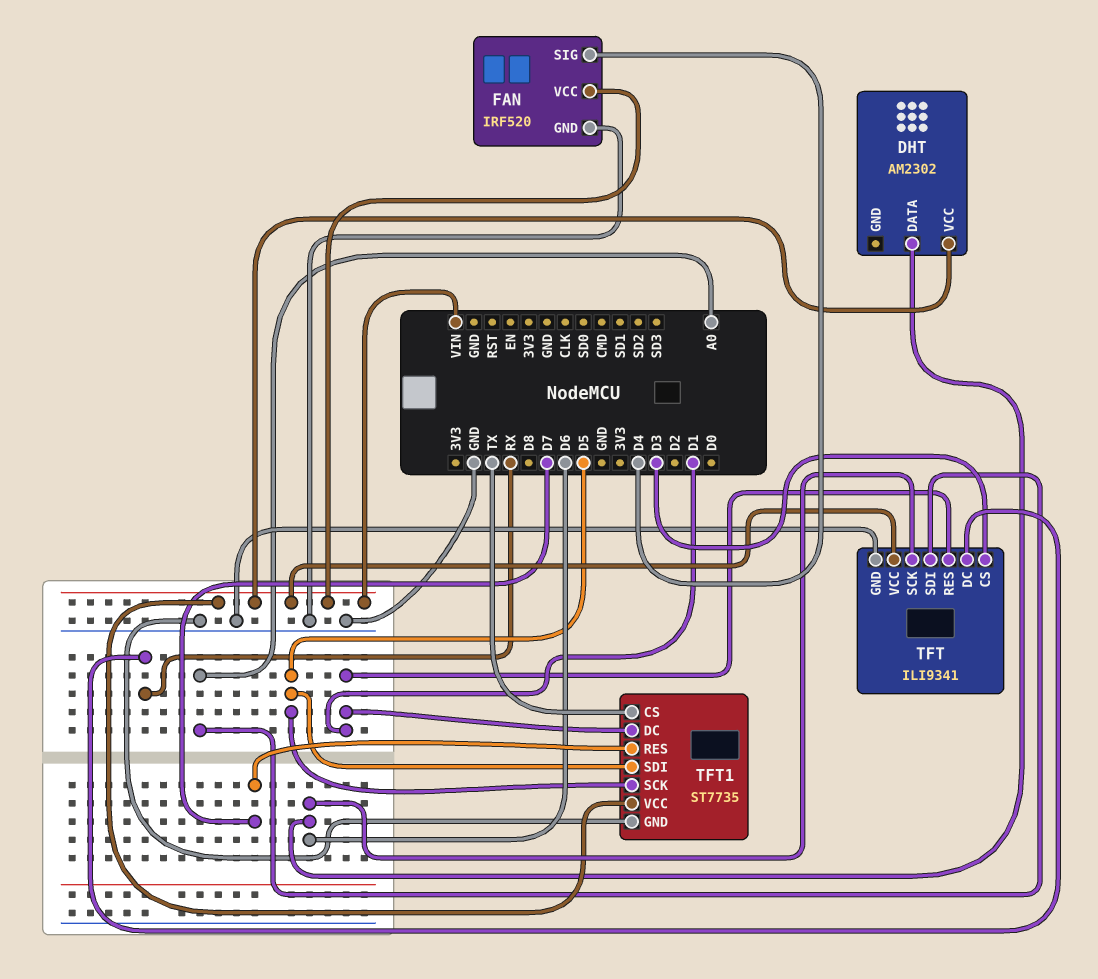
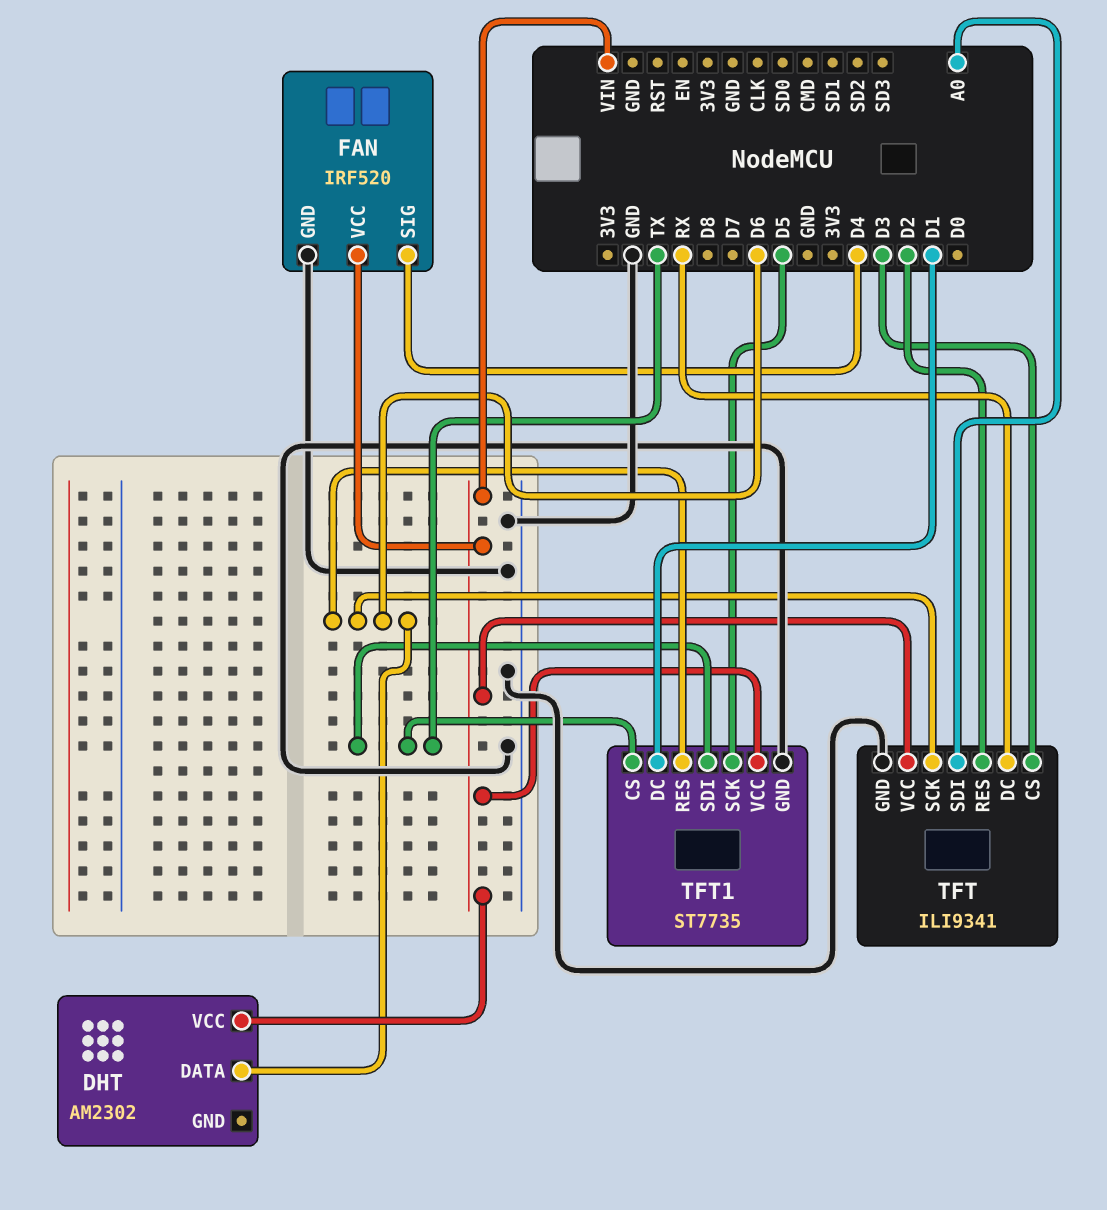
TFT pin RES: D1 -> D2
TFT1 pin RES: D7 -> D6
TFT1 pin SDI: D5 -> TX

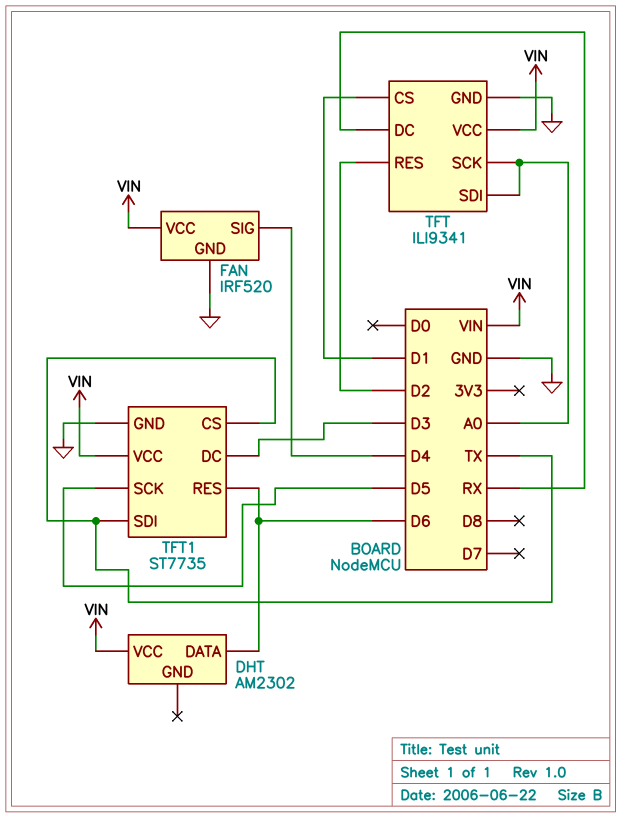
TFT pin CS: D3 -> D1
TFT pin SCK: D6 -> A0
TFT1 pin DC: D1 -> D3

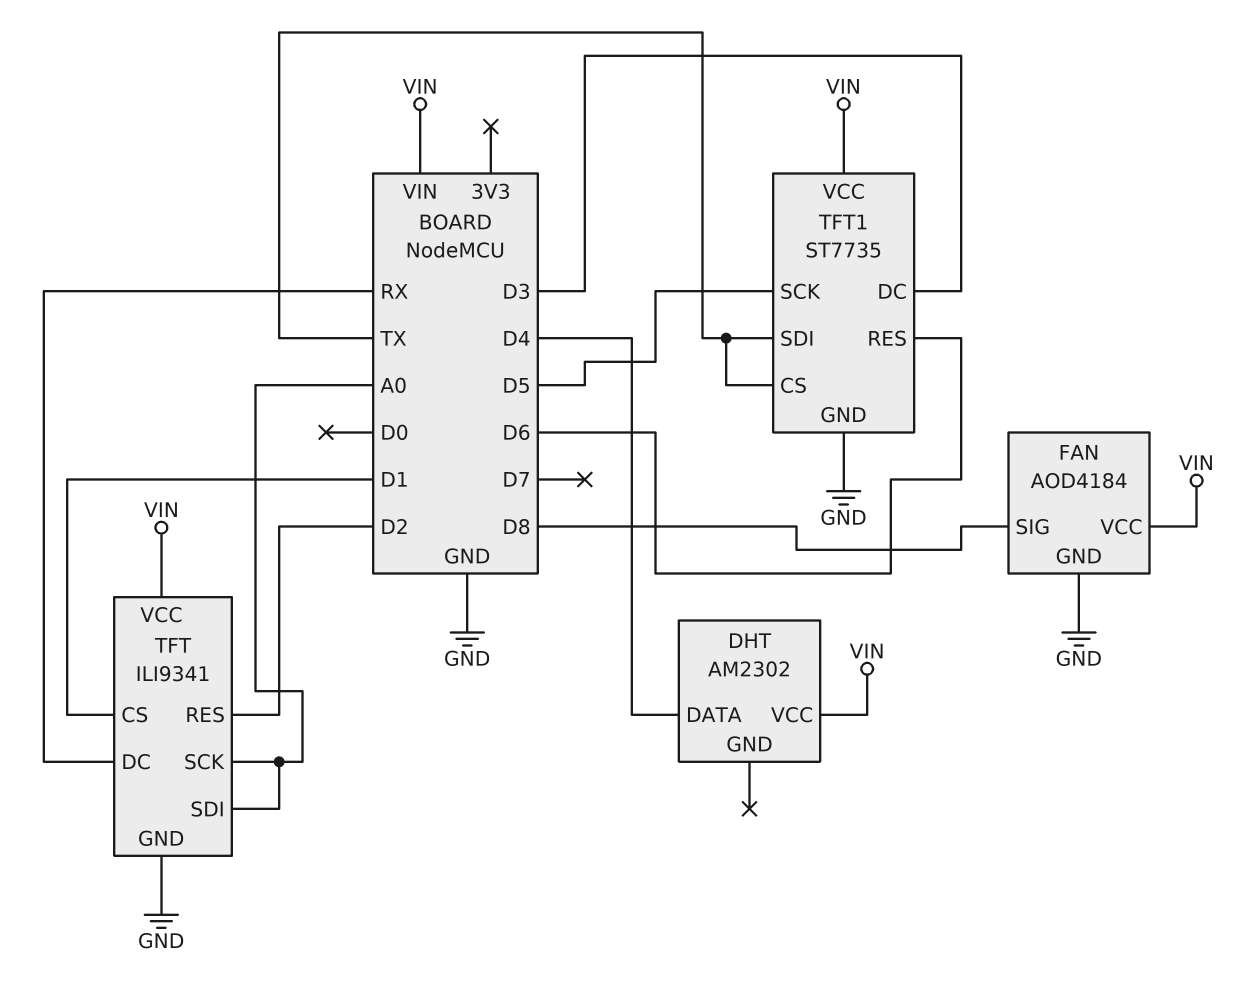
DHT pin DATA: D6 -> D4
FAN: IRF520 -> AOD4184
FAN pin SIG: D4 -> D8

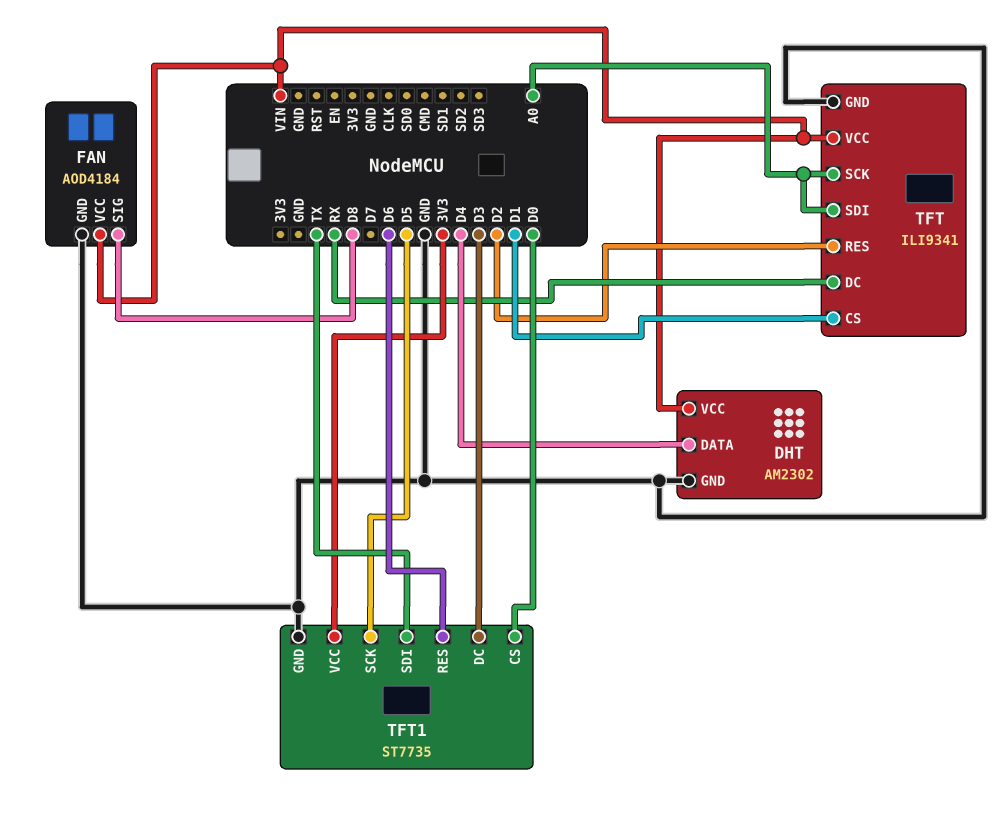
DHT pin GND: none -> GND
TFT1 pin CS: TX -> D0
TFT1 pin VCC: VIN -> 3V3

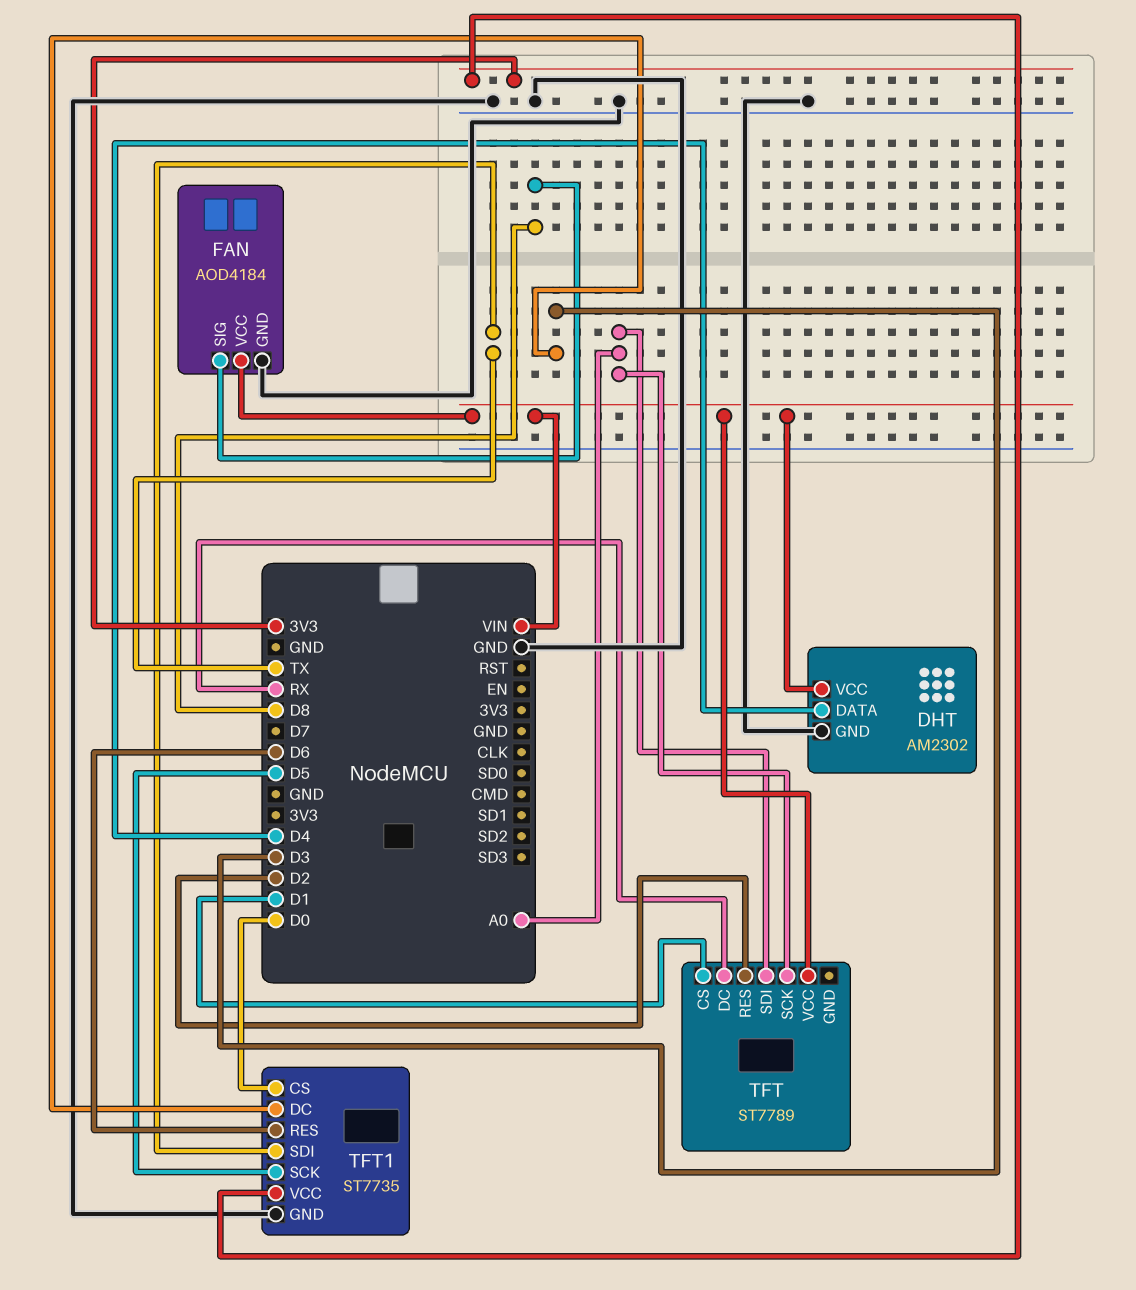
TFT: ILI9341 -> ST7789
TFT pin GND: GND -> none

